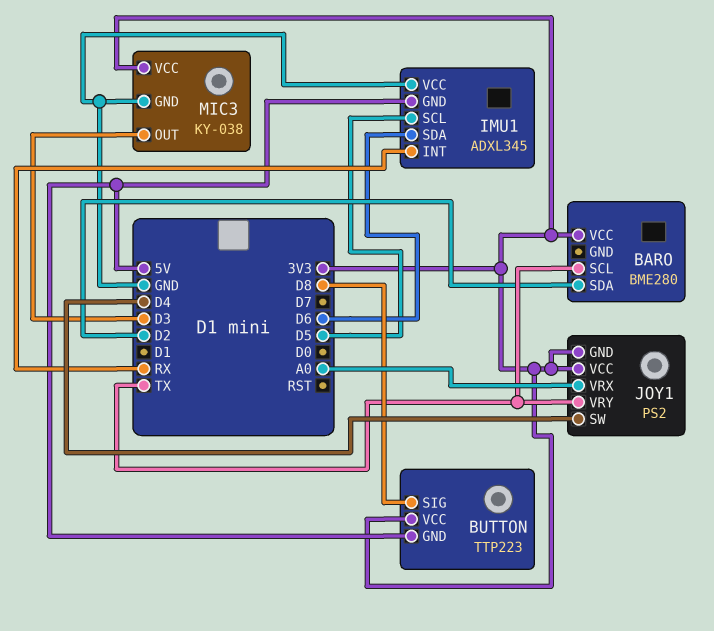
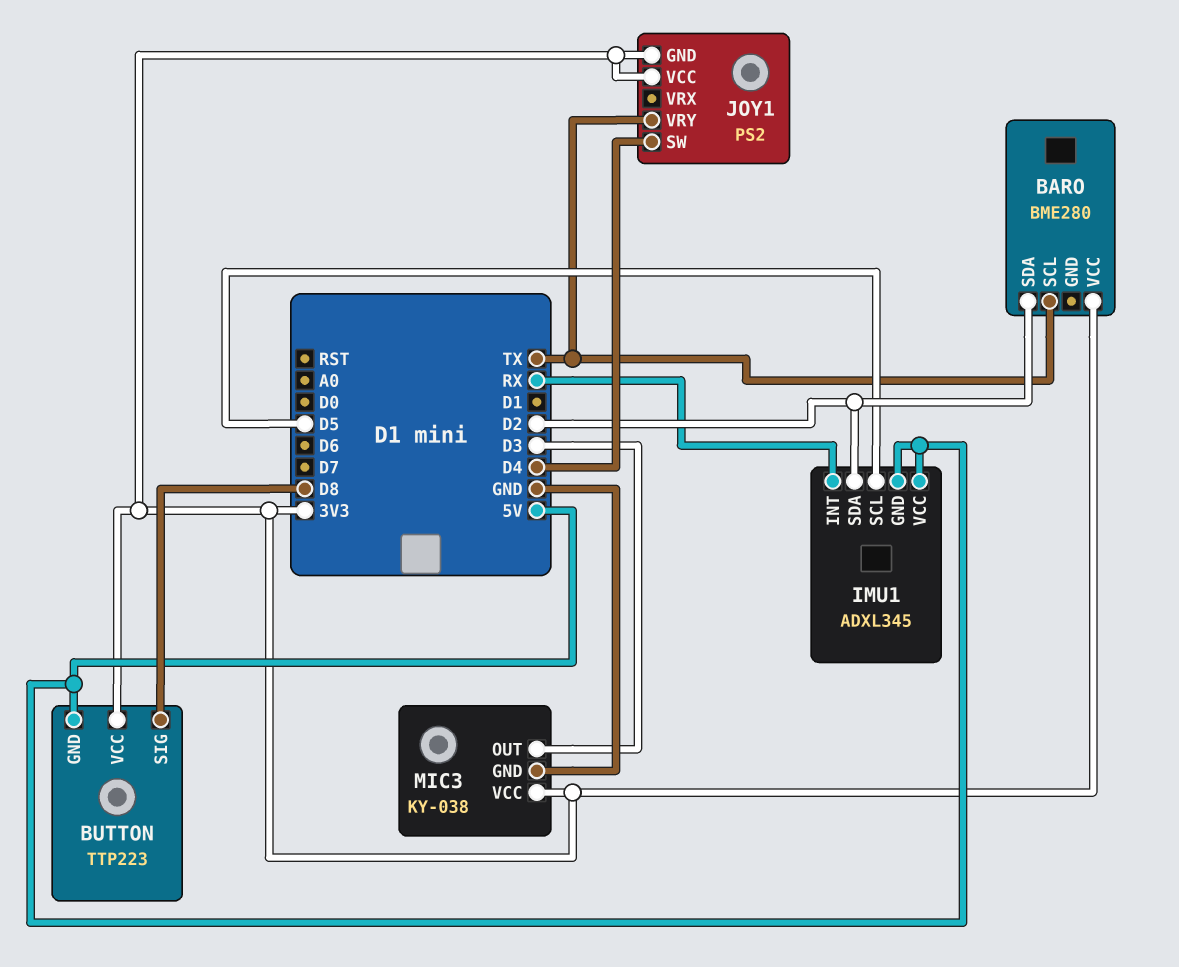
IMU1 pin SDA: D6 -> D2
IMU1 pin VCC: GND -> 5V
JOY1 pin VRX: A0 -> none

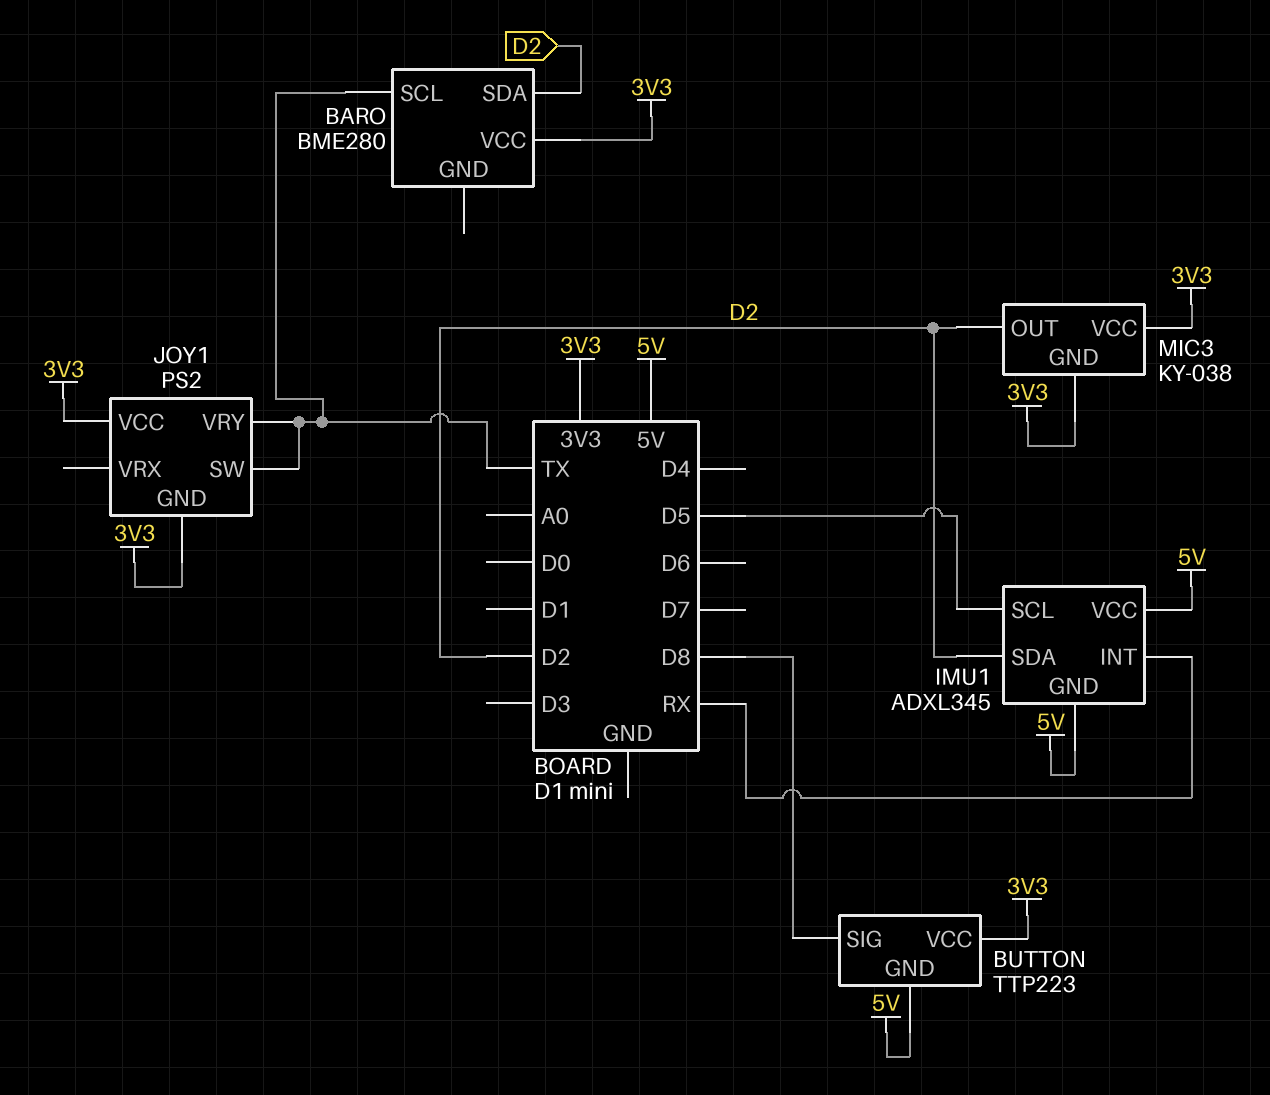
JOY1 pin SW: D4 -> TX
MIC3 pin GND: GND -> 3V3
MIC3 pin OUT: D3 -> D2

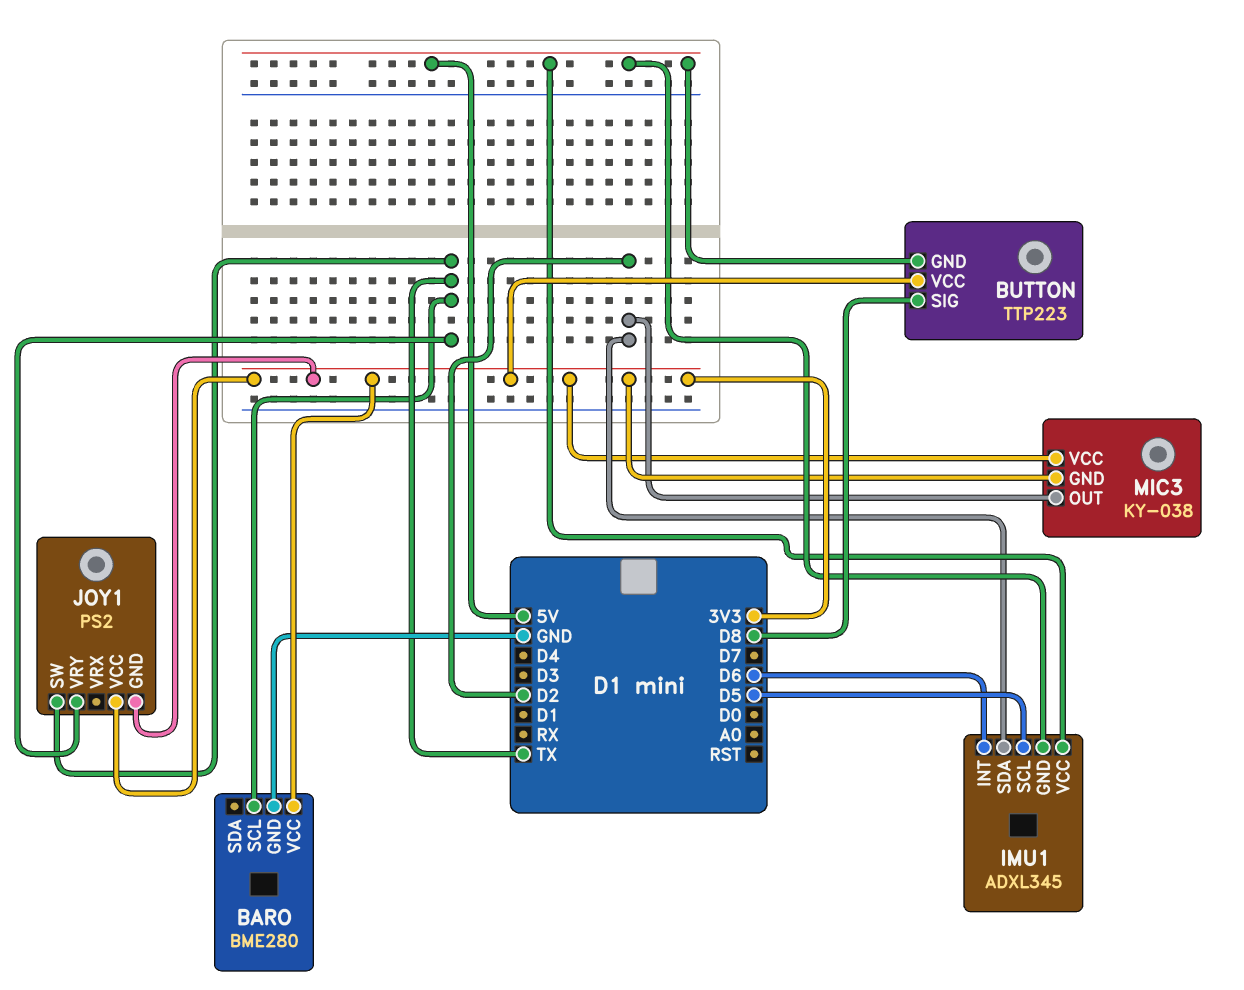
BARO pin GND: none -> GND
BARO pin SDA: D2 -> none
IMU1 pin INT: RX -> D6

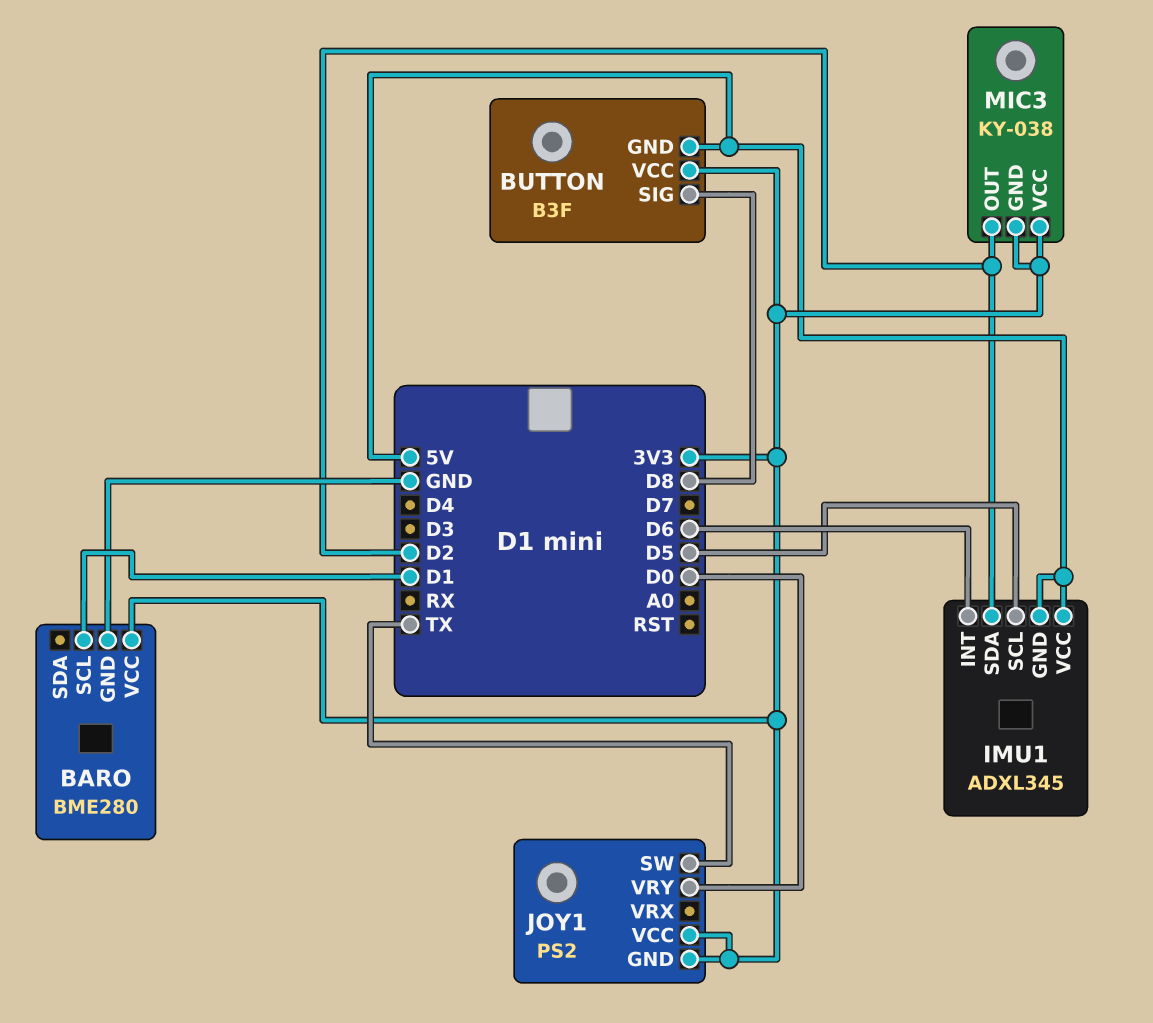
BARO pin SCL: TX -> D1
BUTTON: TTP223 -> B3F
JOY1 pin VRY: TX -> D0

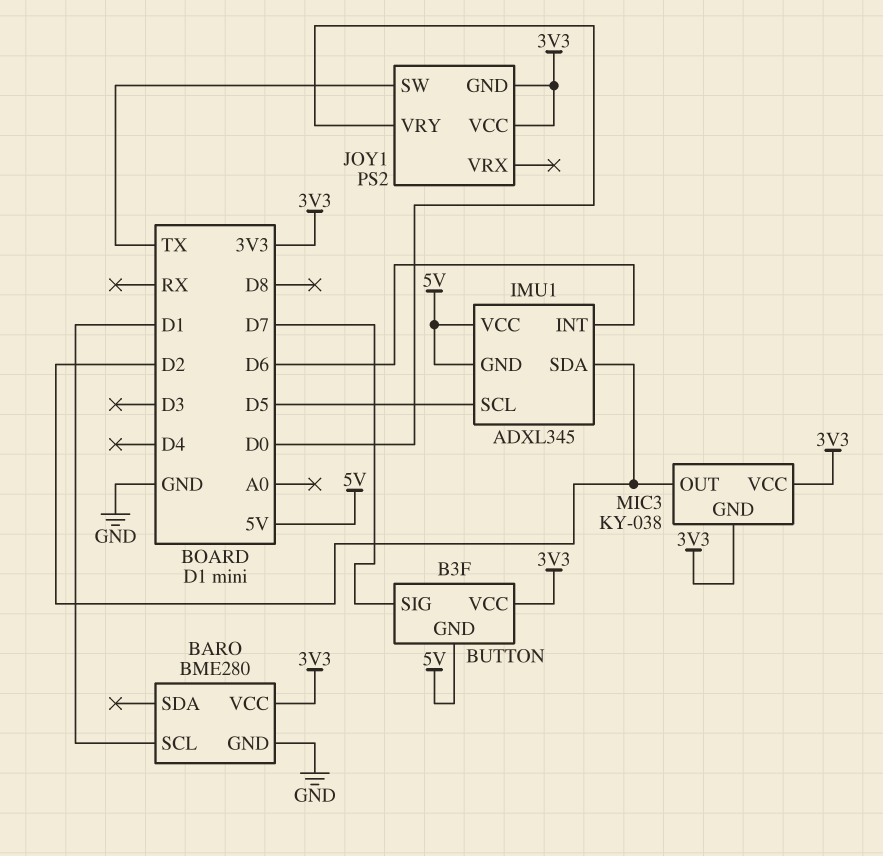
BUTTON pin SIG: D8 -> D7

